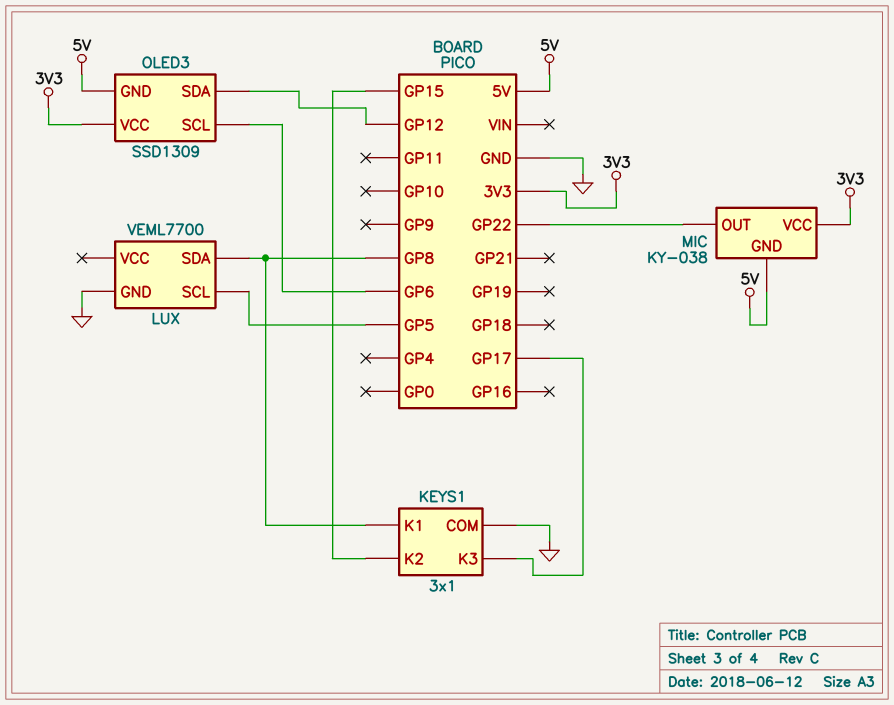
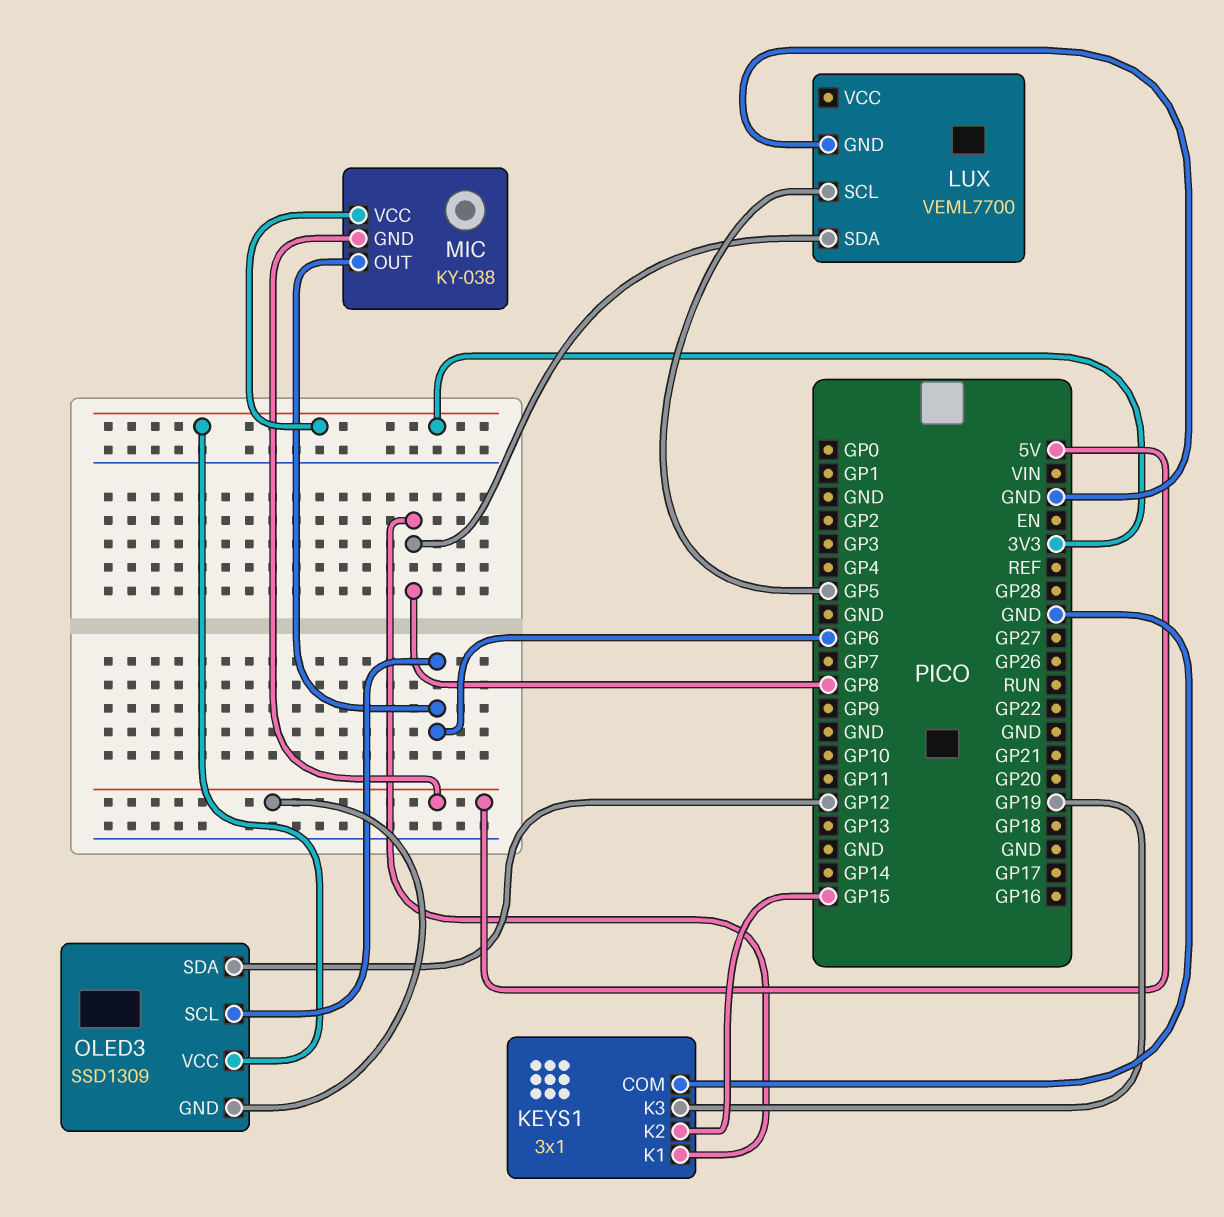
KEYS1 pin K3: GP17 -> GP19
MIC pin OUT: GP22 -> GP6

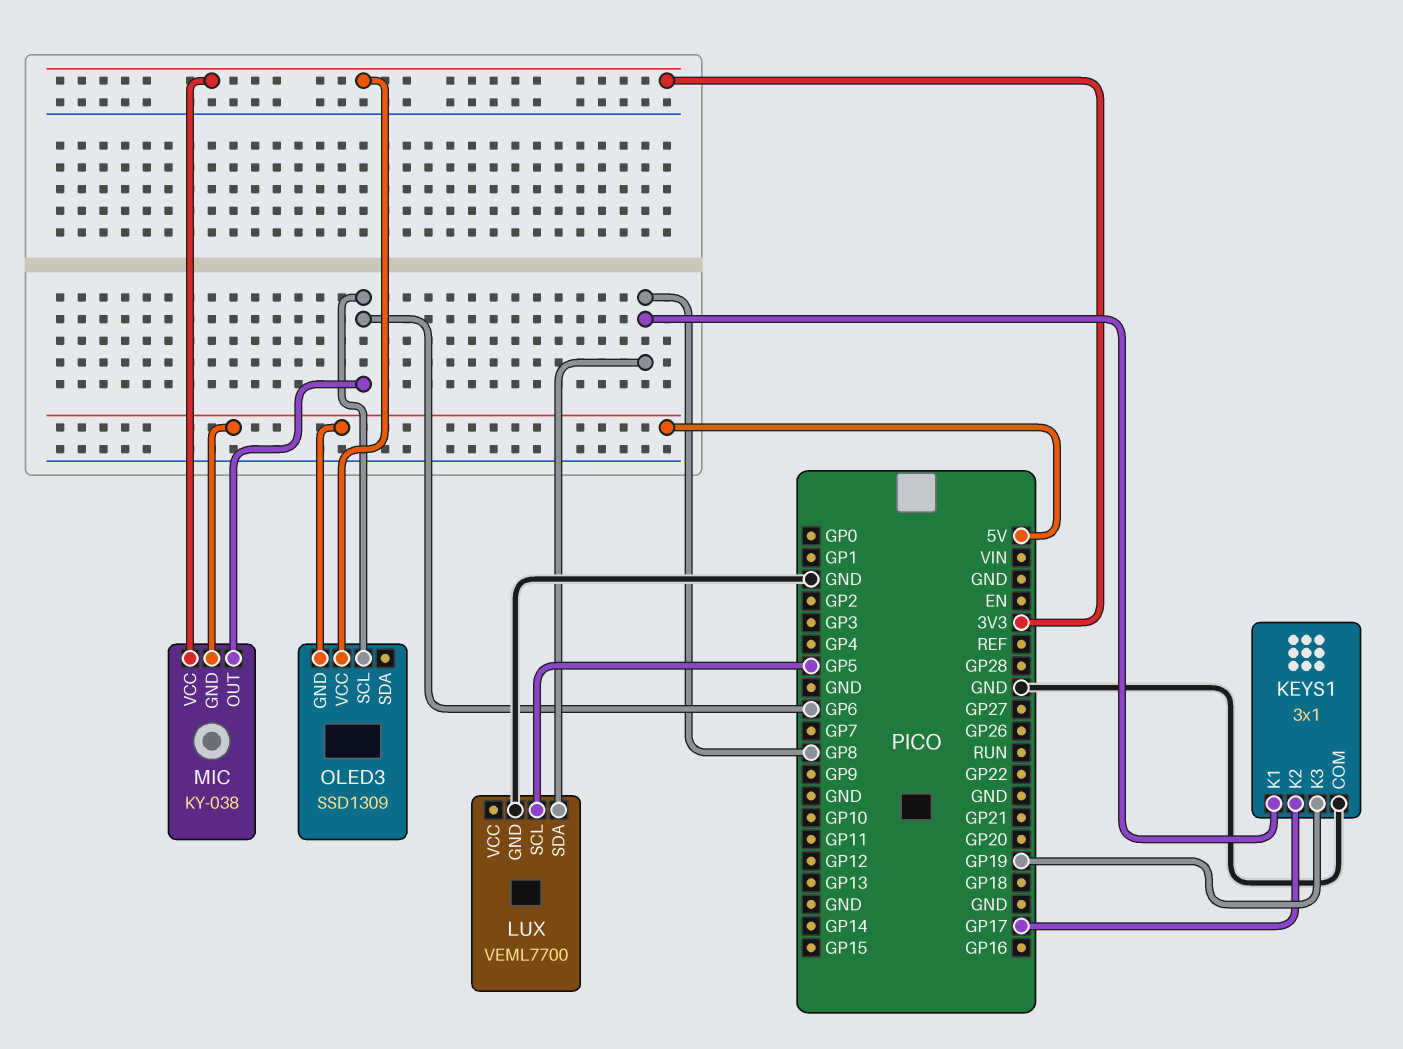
KEYS1 pin K2: GP15 -> GP17
OLED3 pin SDA: GP12 -> none

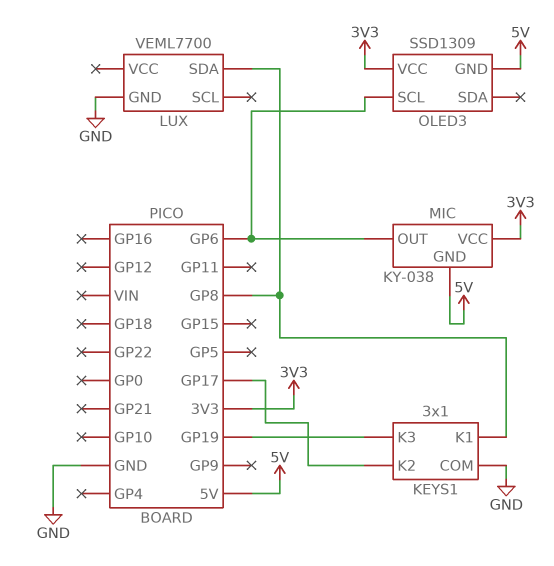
LUX pin SCL: GP5 -> none

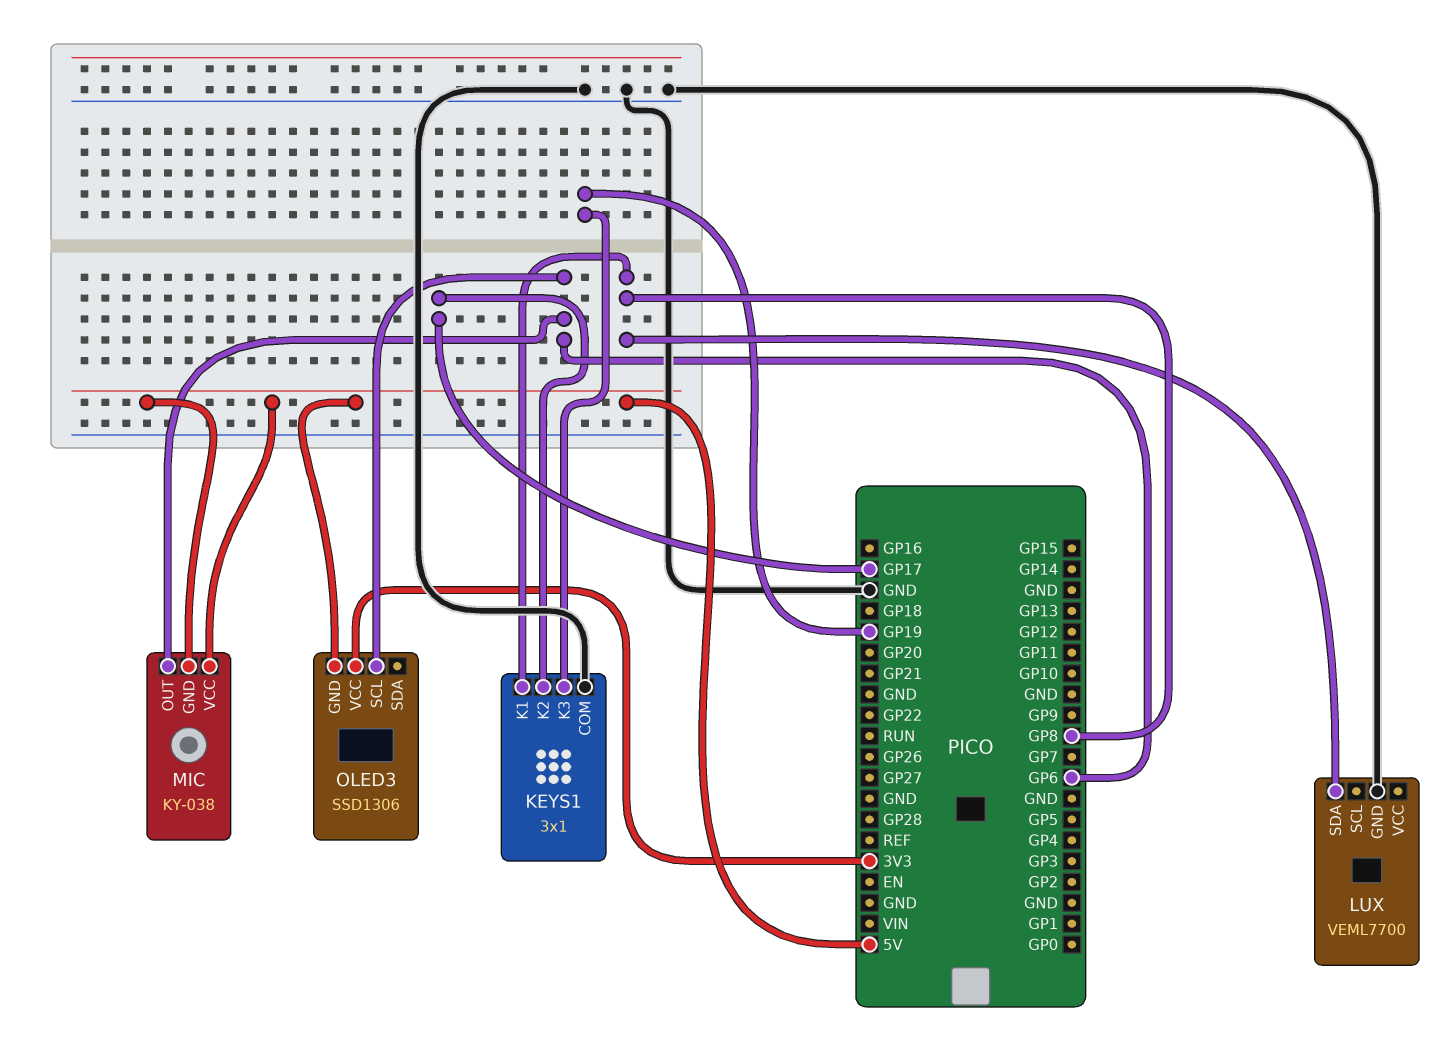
MIC pin VCC: 3V3 -> 5V
OLED3: SSD1309 -> SSD1306

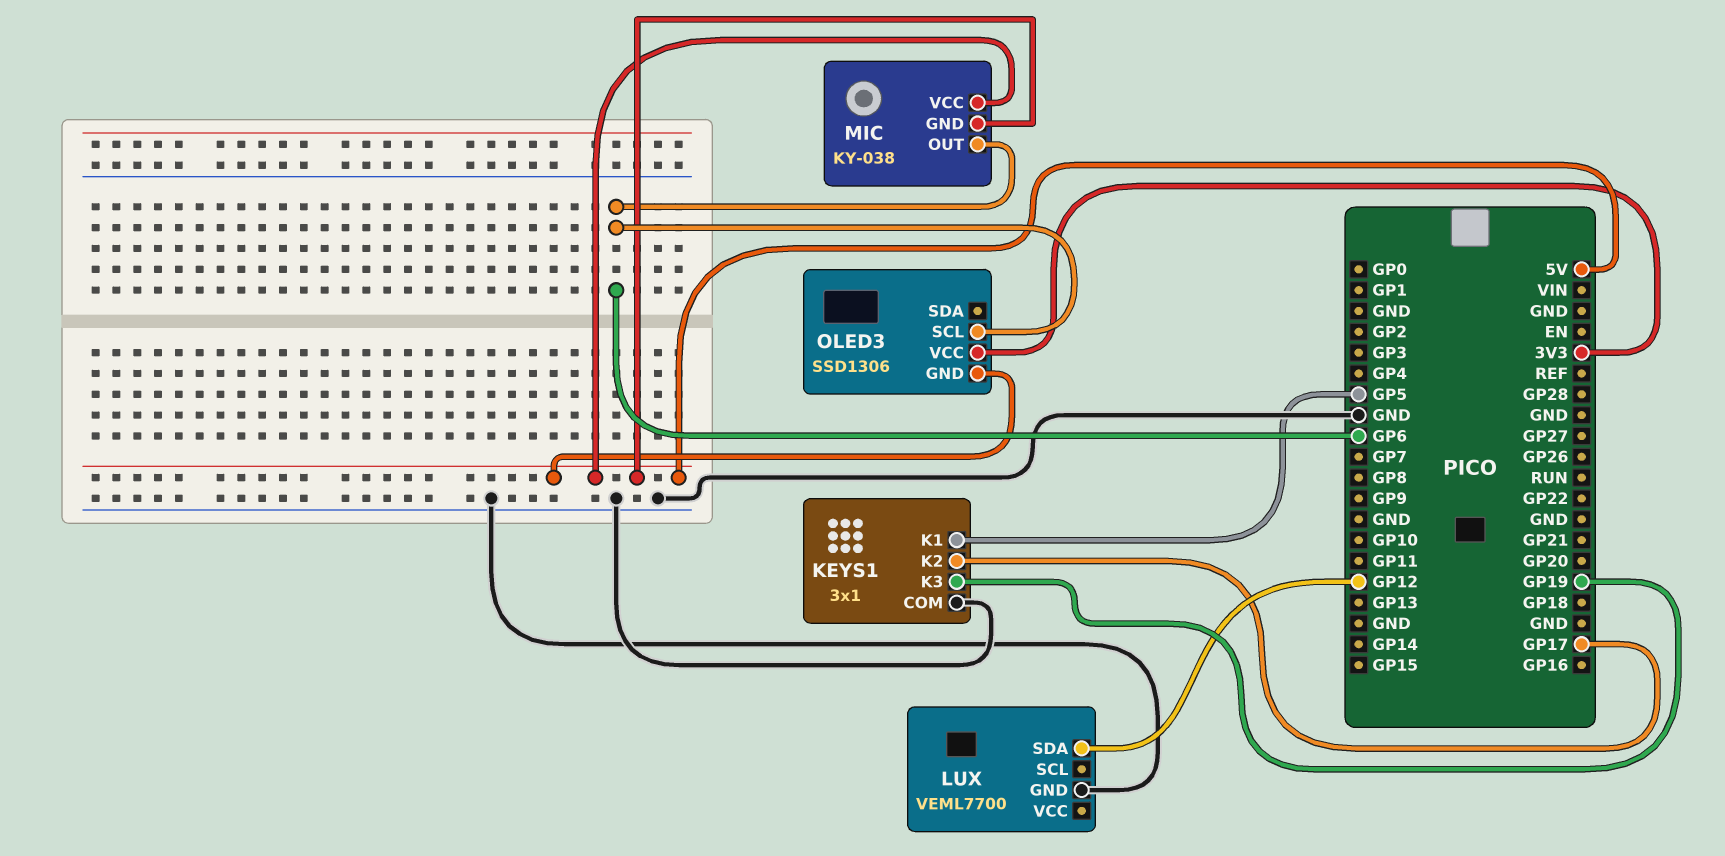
KEYS1 pin K1: GP8 -> GP5
LUX pin SDA: GP8 -> GP12

